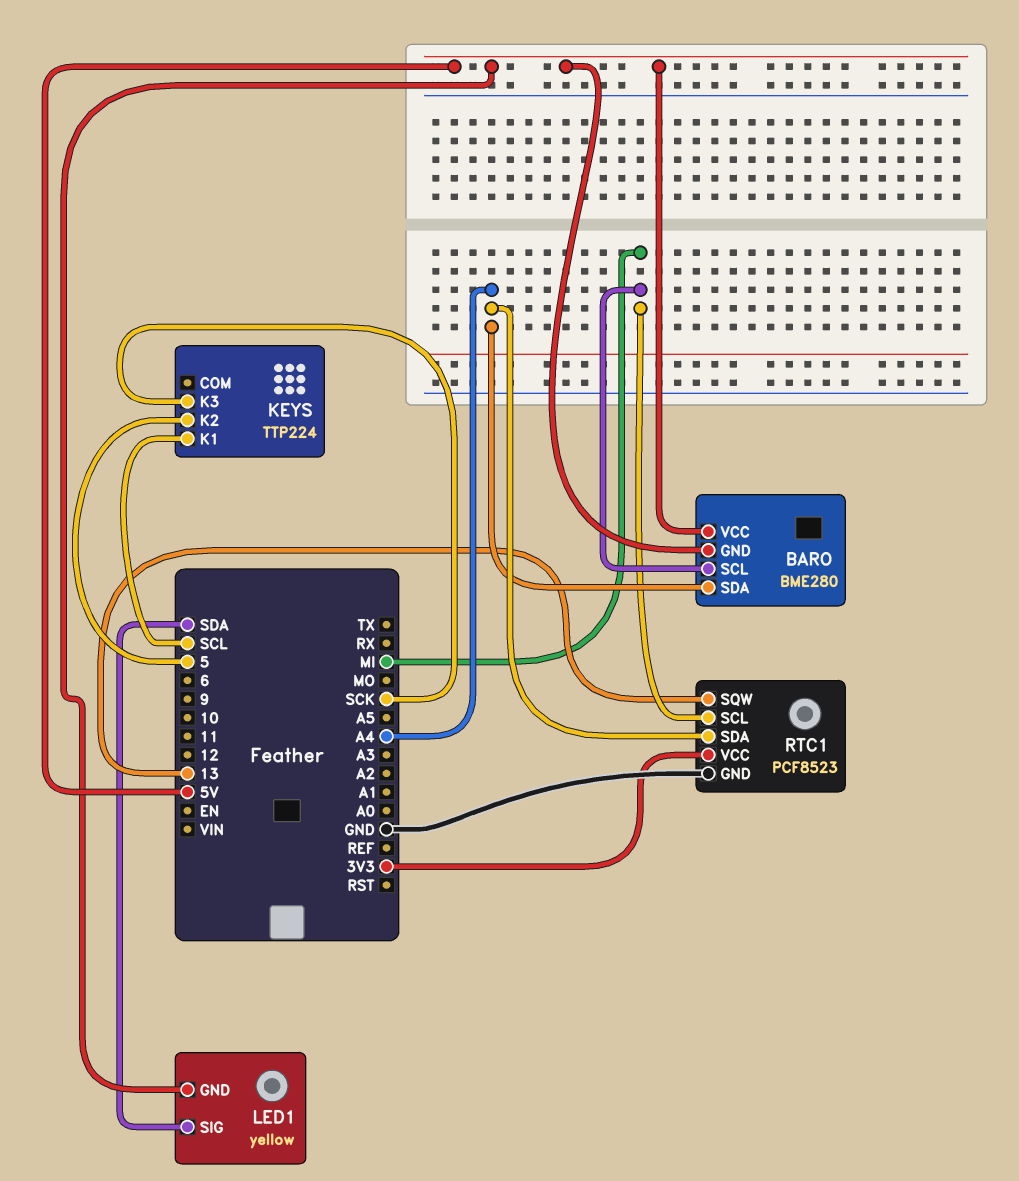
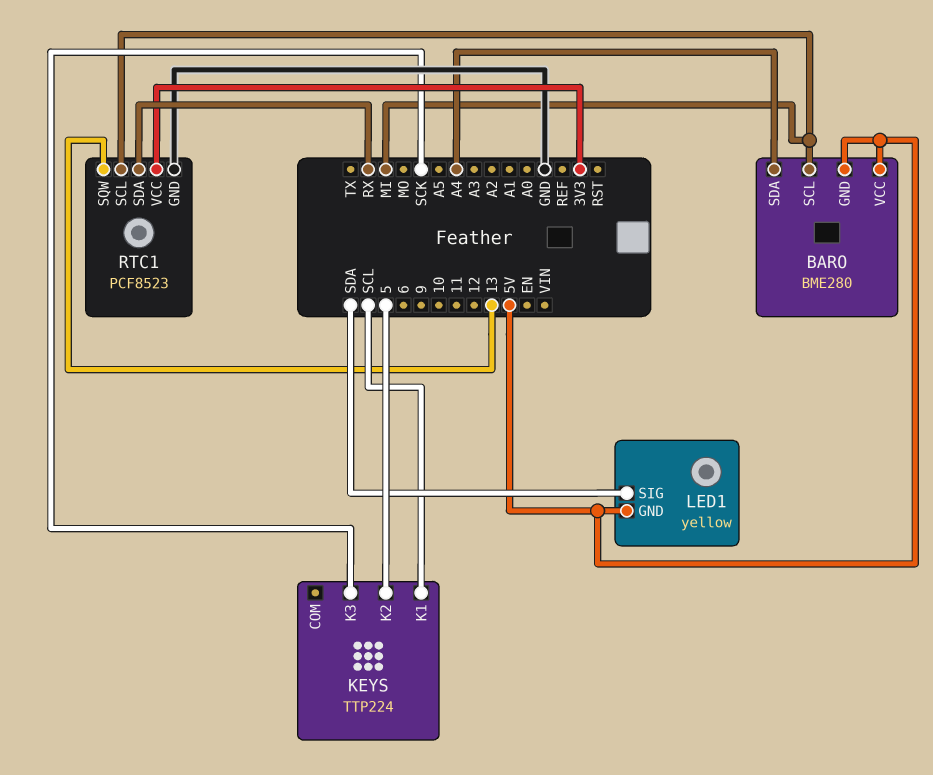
RTC1 pin SDA: A4 -> RX

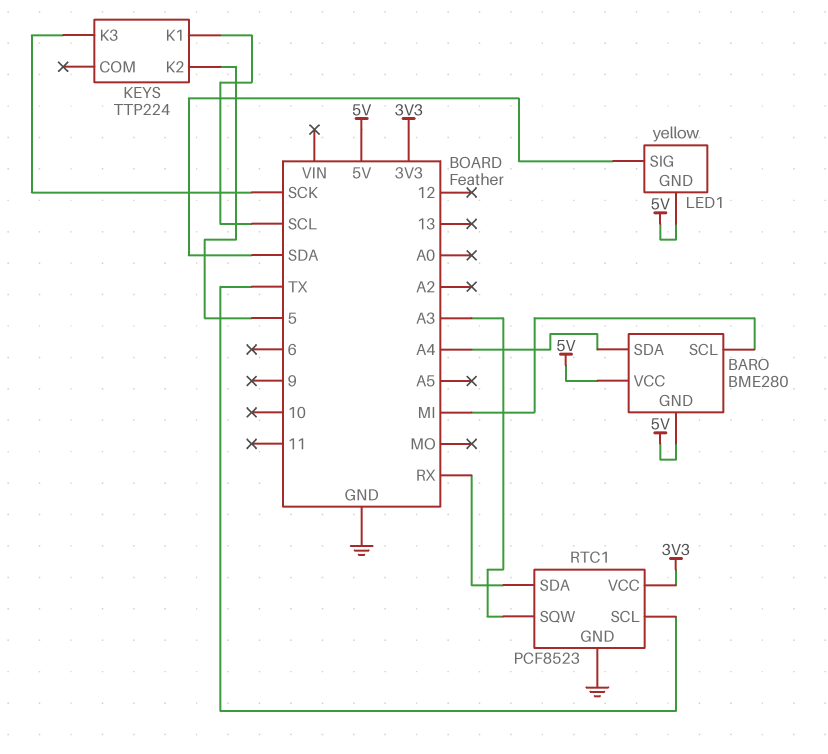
RTC1 pin SCL: MI -> TX
RTC1 pin SQW: 13 -> A3

